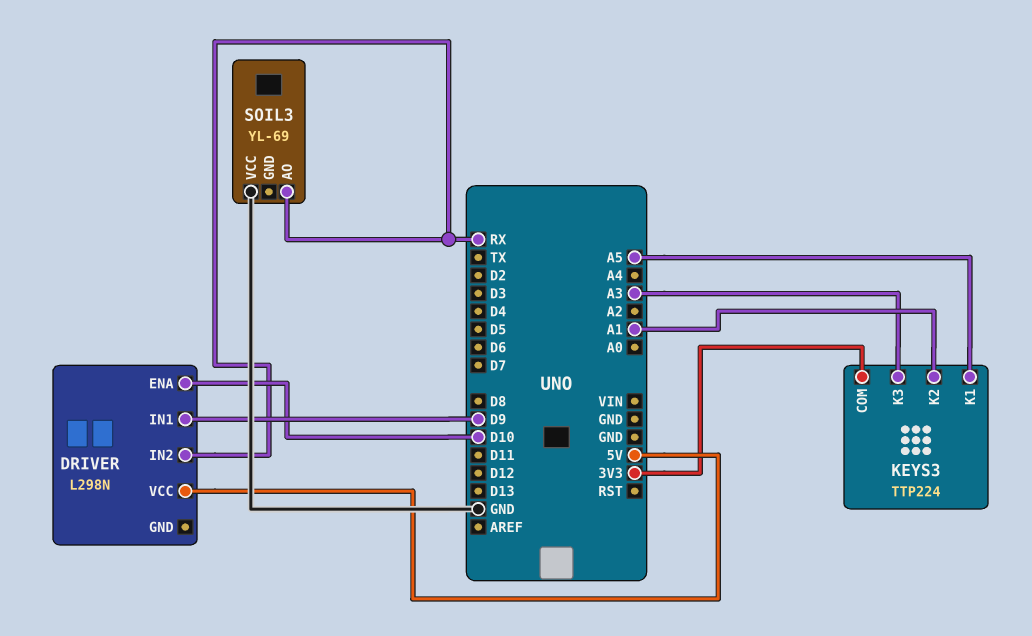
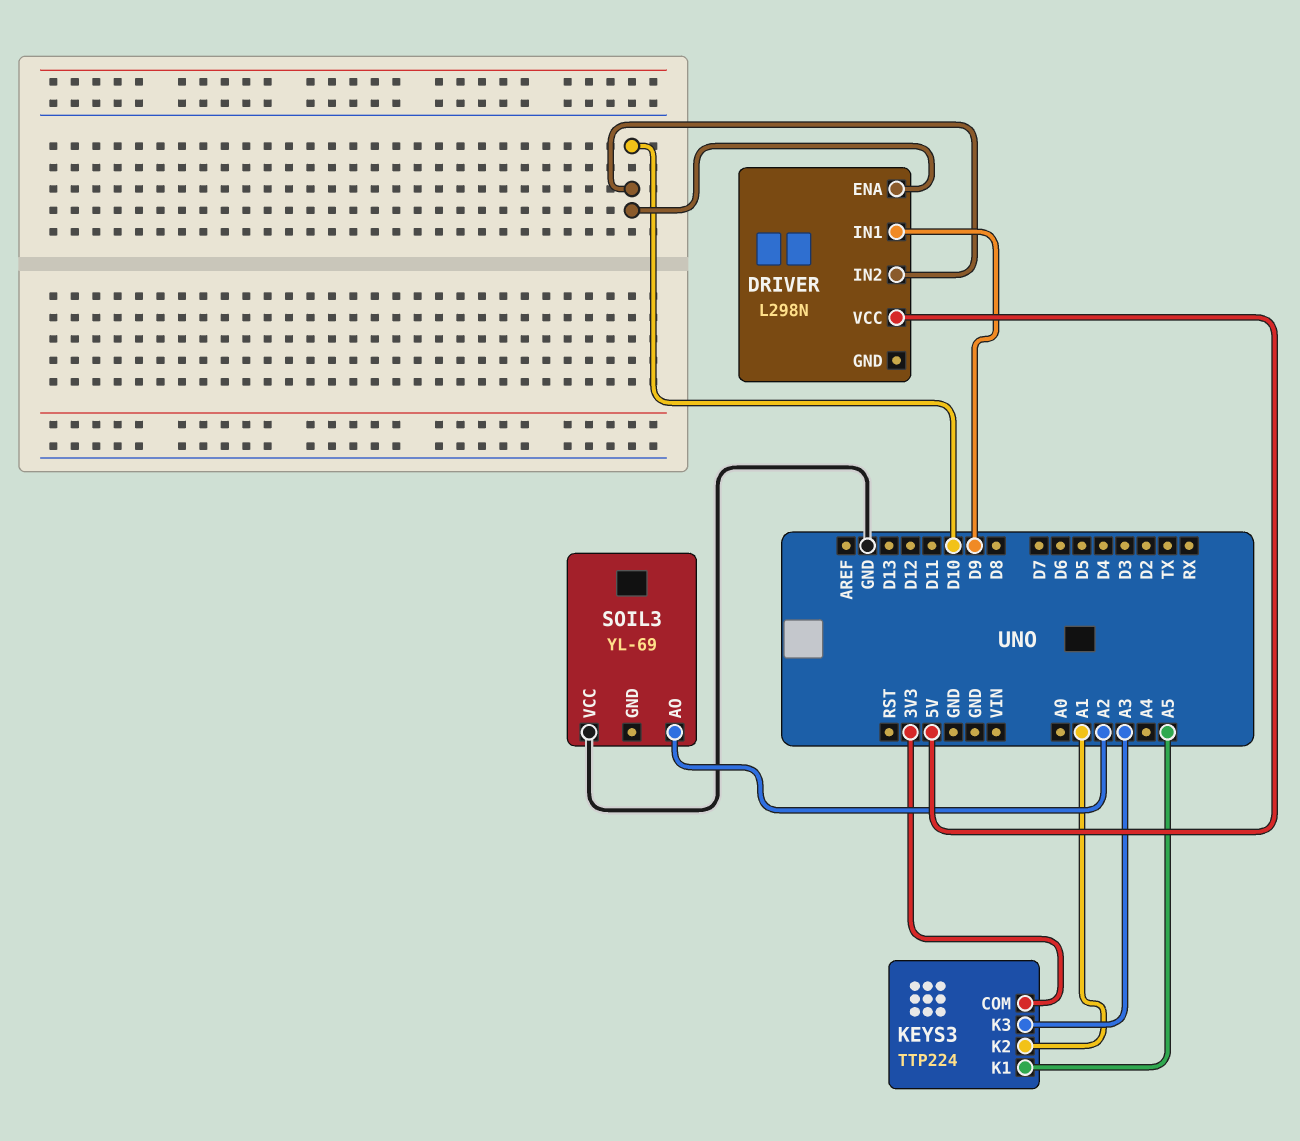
DRIVER pin IN2: RX -> D10
SOIL3 pin AO: RX -> A2

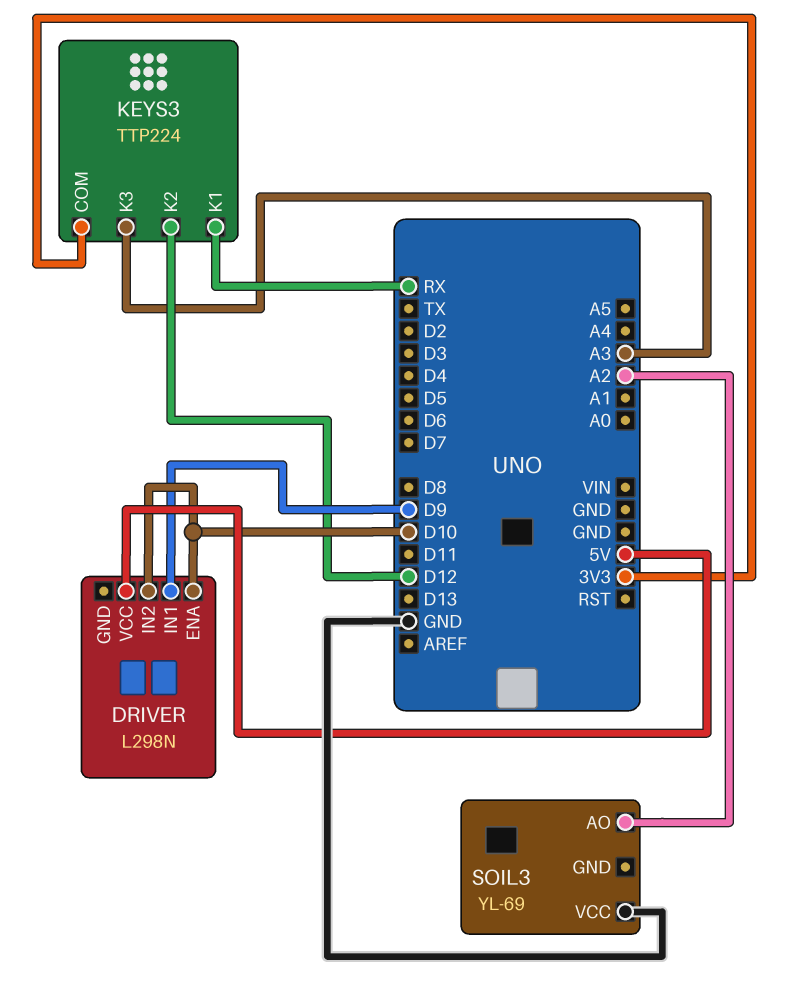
KEYS3 pin K1: A5 -> RX
KEYS3 pin K2: A1 -> D12

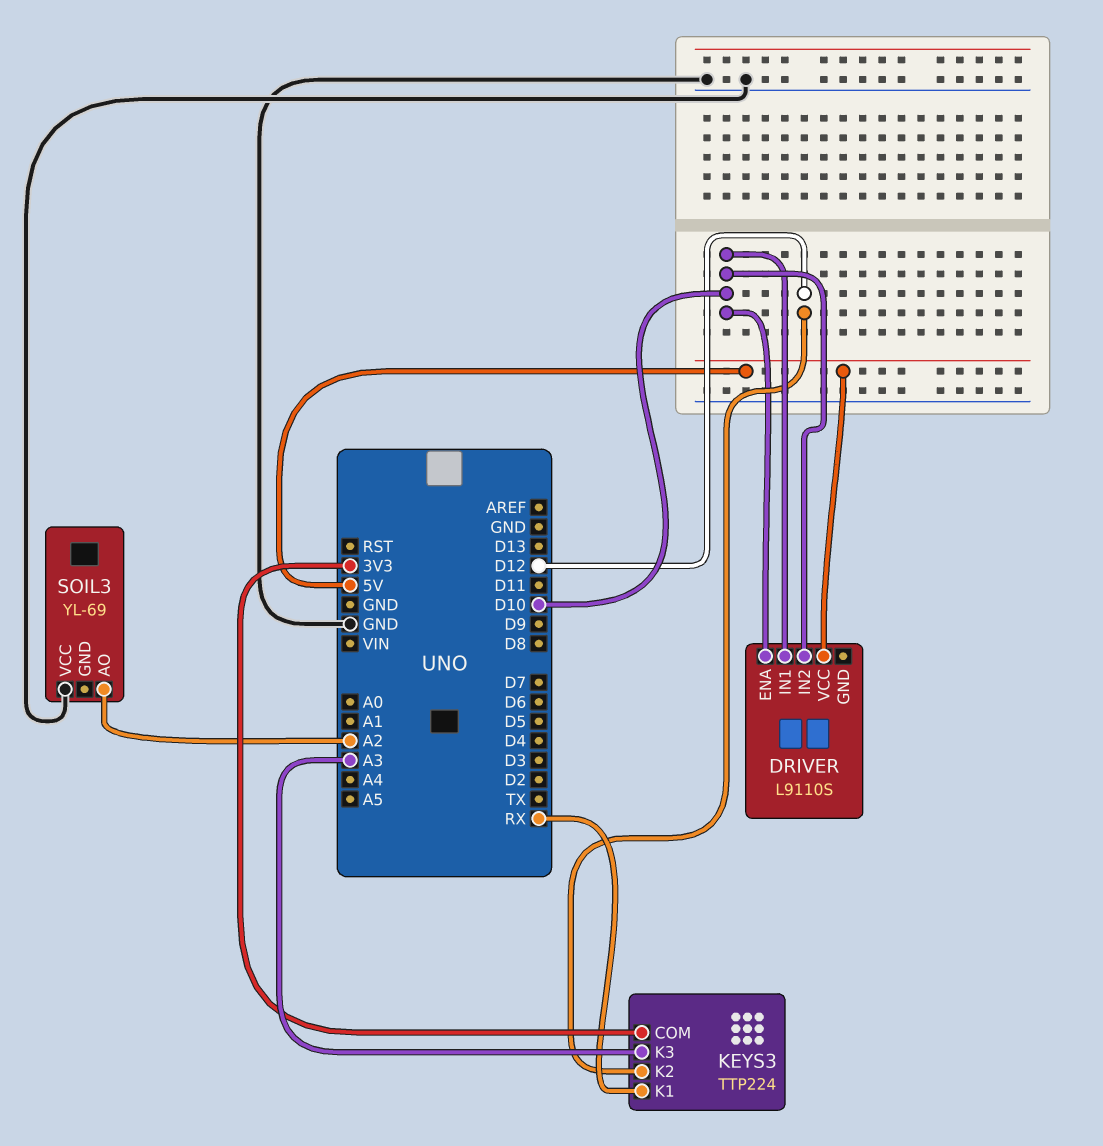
DRIVER: L298N -> L9110S
DRIVER pin IN1: D9 -> D10

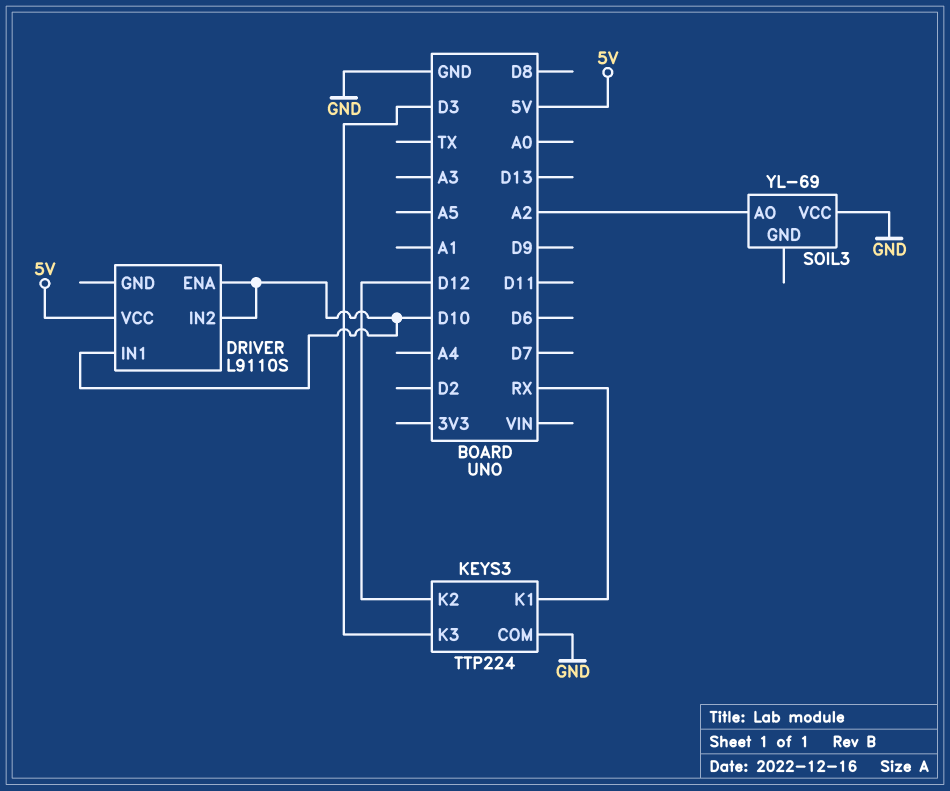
KEYS3 pin COM: 3V3 -> GND
KEYS3 pin K3: A3 -> D3

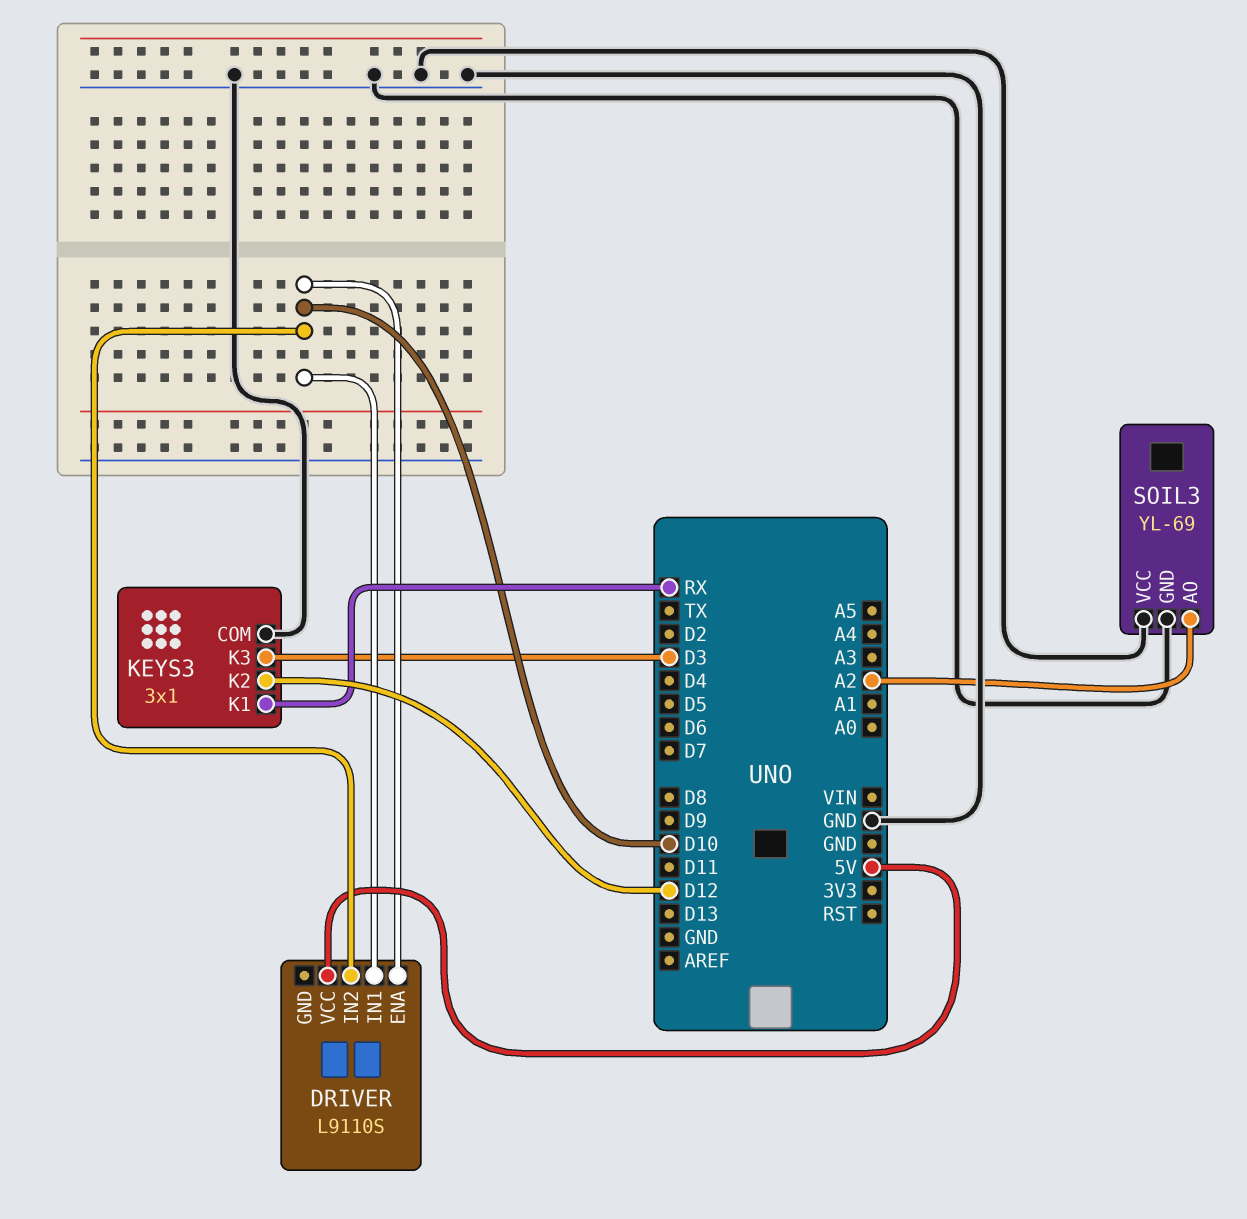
KEYS3: TTP224 -> 3x1
SOIL3 pin GND: none -> GND

